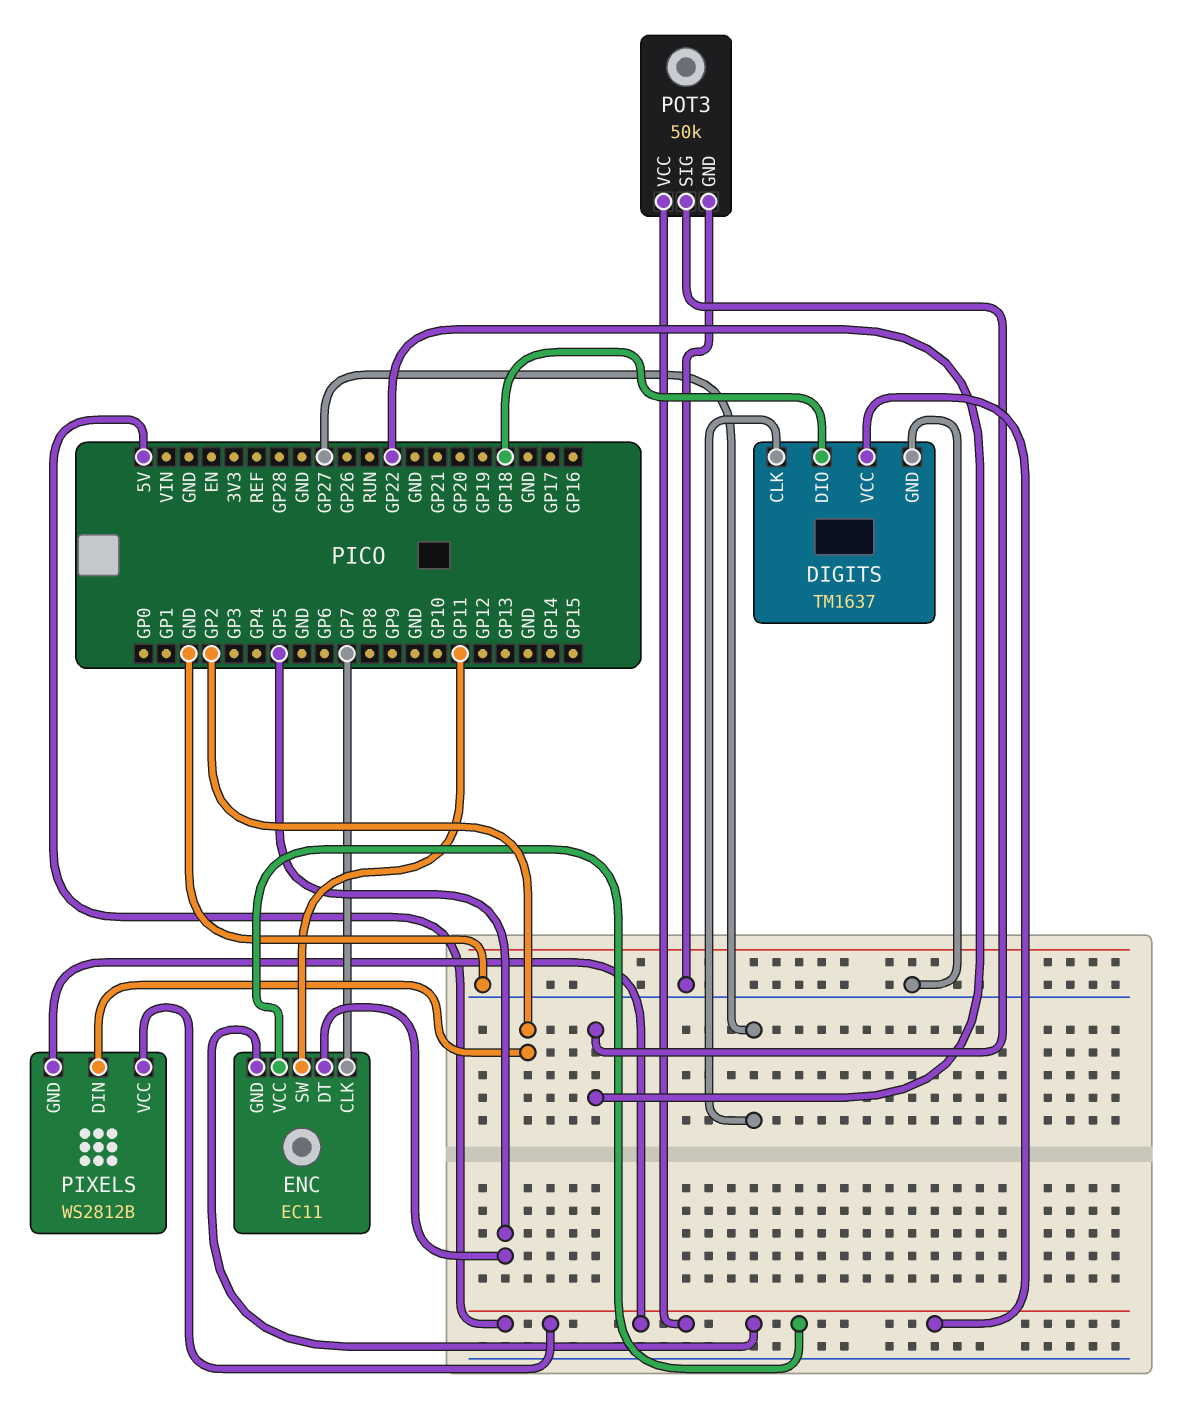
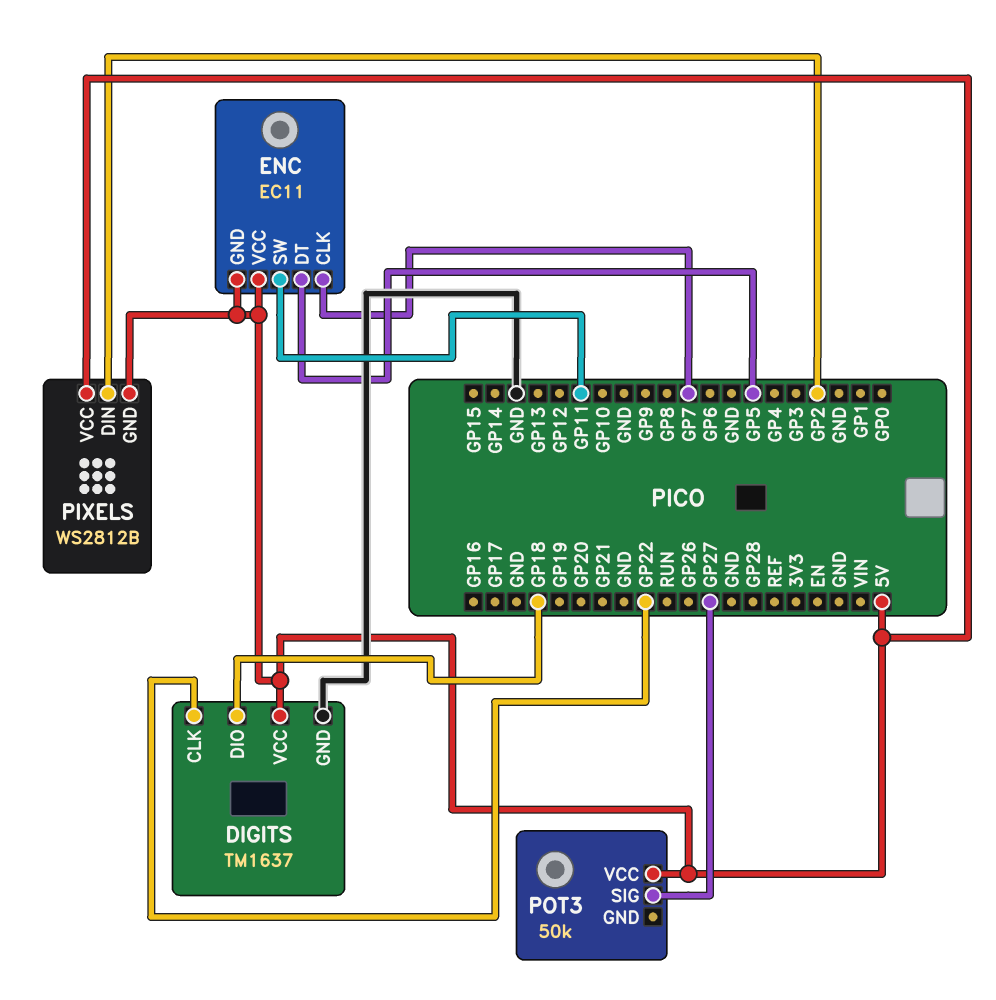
DIGITS pin CLK: GP27 -> GP22
POT3 pin GND: GND -> none
POT3 pin SIG: GP22 -> GP27

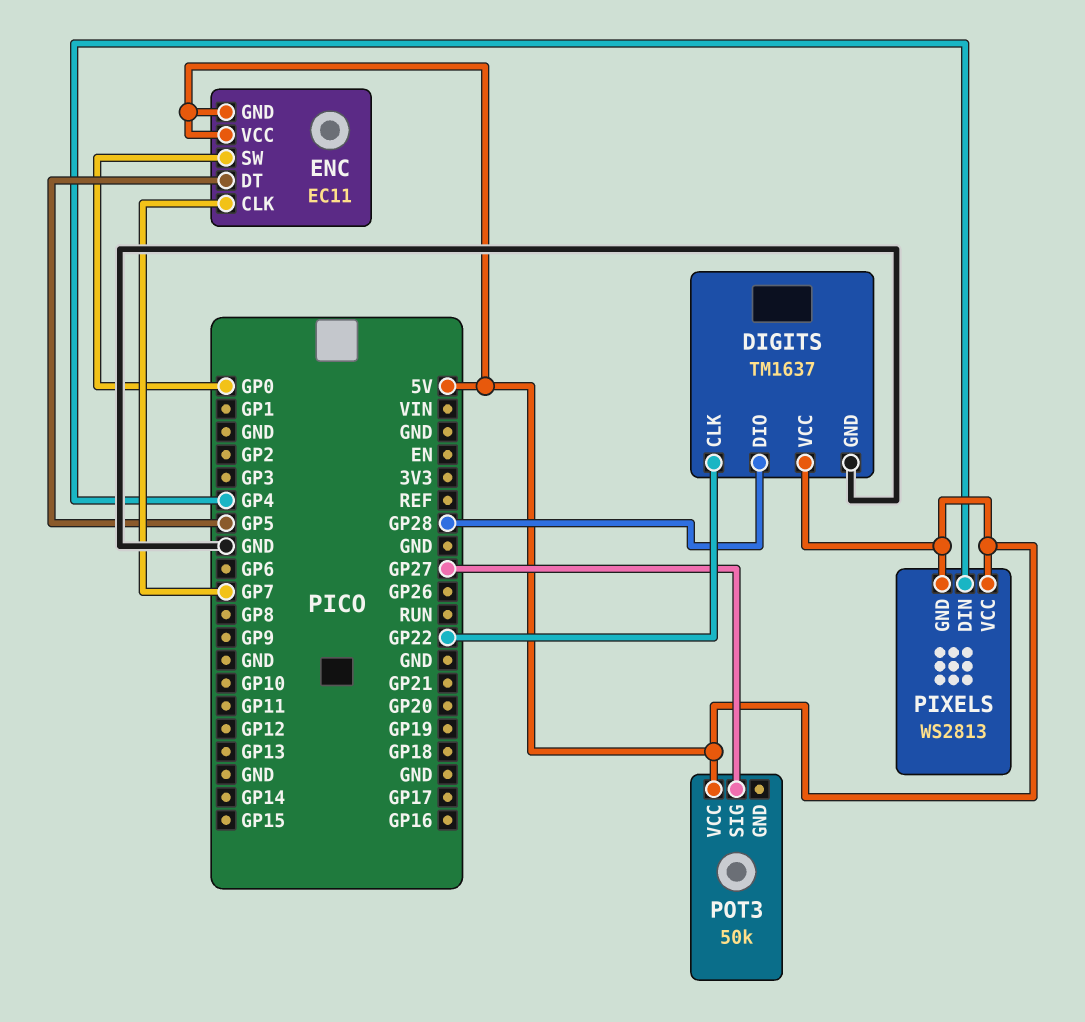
DIGITS pin DIO: GP18 -> GP28
ENC pin SW: GP11 -> GP0
PIXELS: WS2812B -> WS2813
PIXELS pin DIN: GP2 -> GP4

